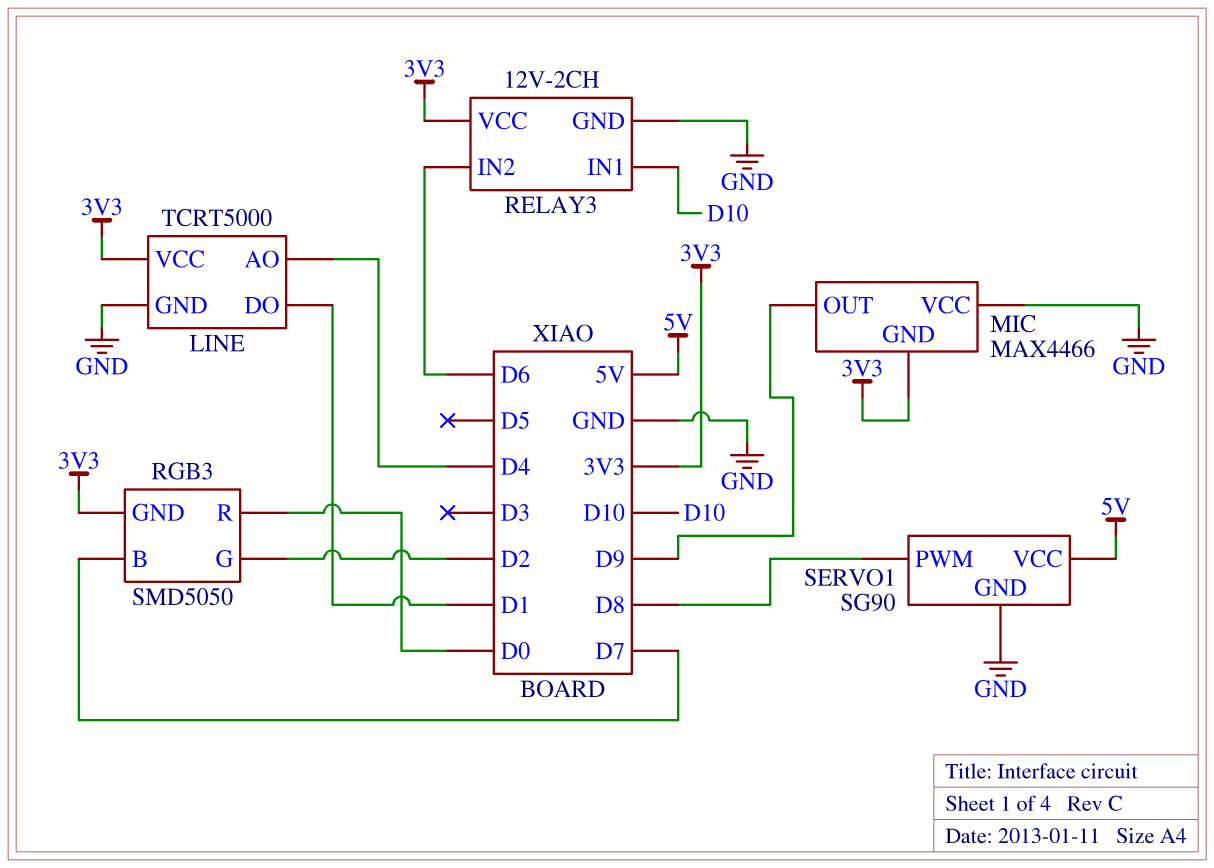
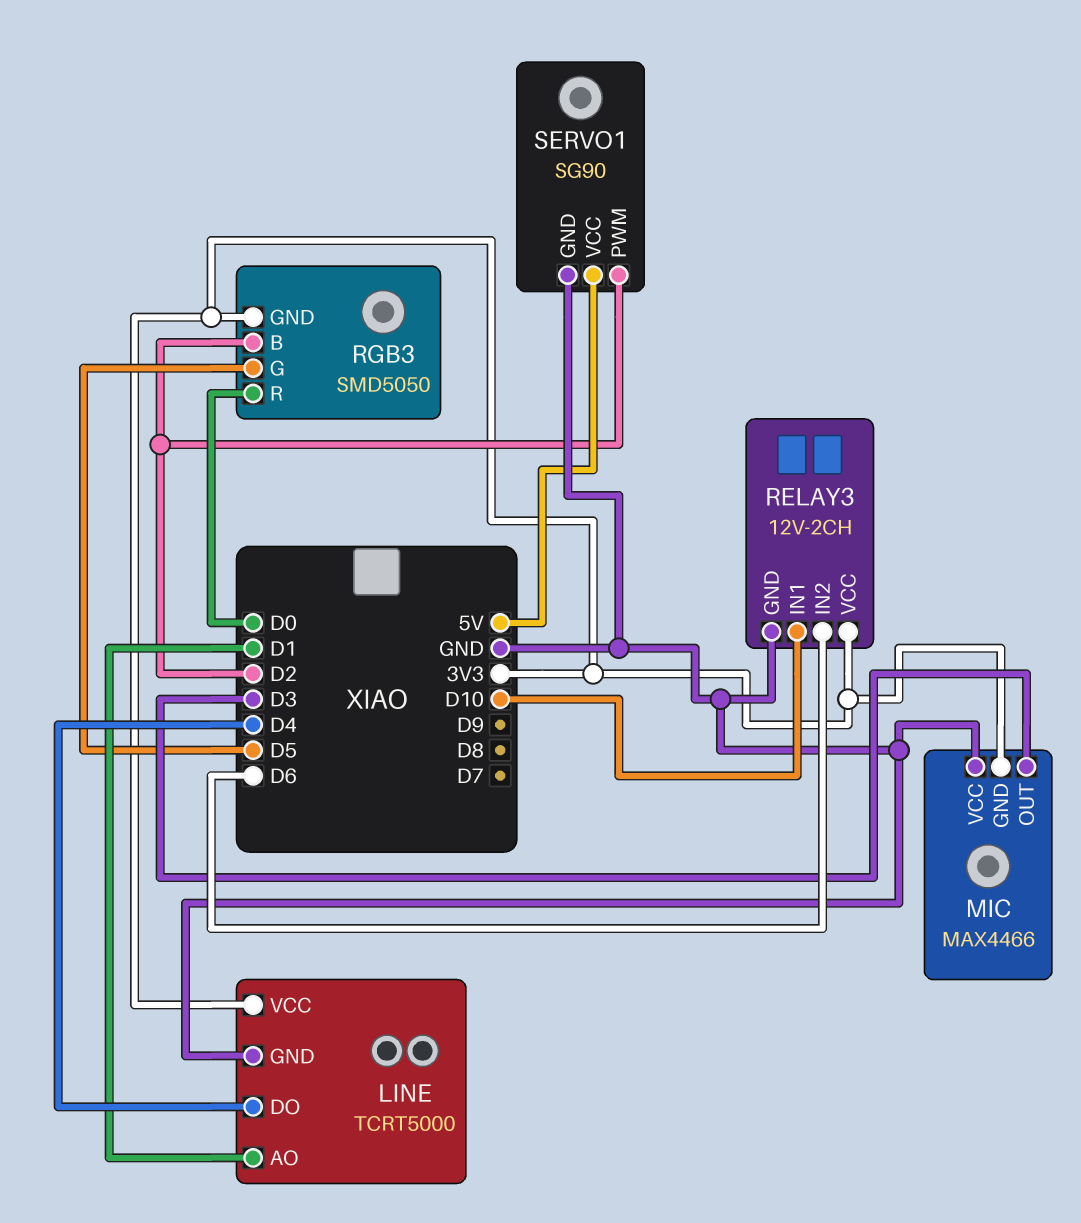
LINE pin AO: D4 -> D1
LINE pin DO: D1 -> D4
MIC pin OUT: D9 -> D3
RGB3 pin B: D7 -> D2
RGB3 pin G: D2 -> D5
SERVO1 pin PWM: D8 -> D2

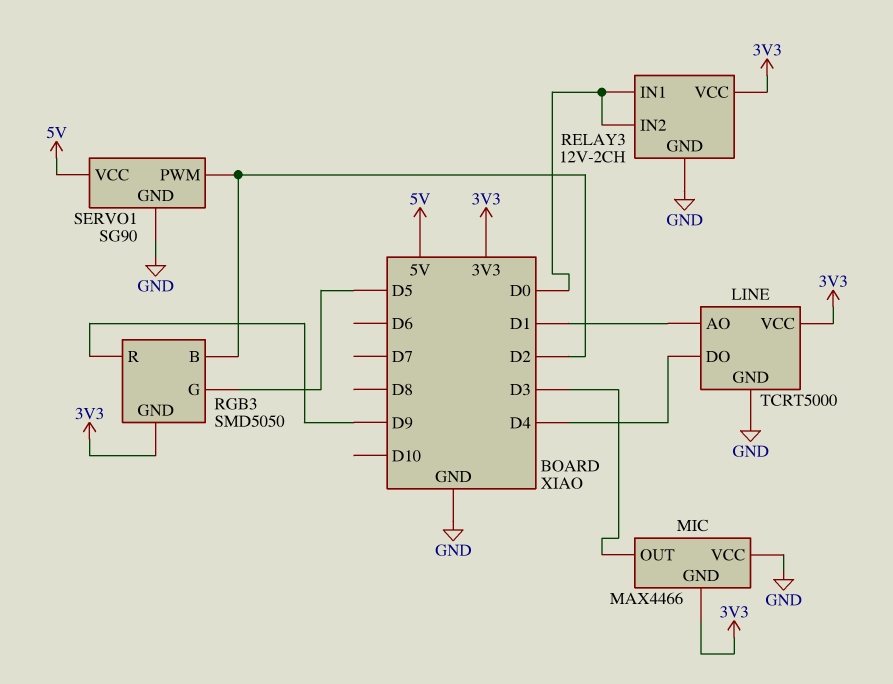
RELAY3 pin IN1: D10 -> D0
RELAY3 pin IN2: D6 -> D0
RGB3 pin R: D0 -> D9

